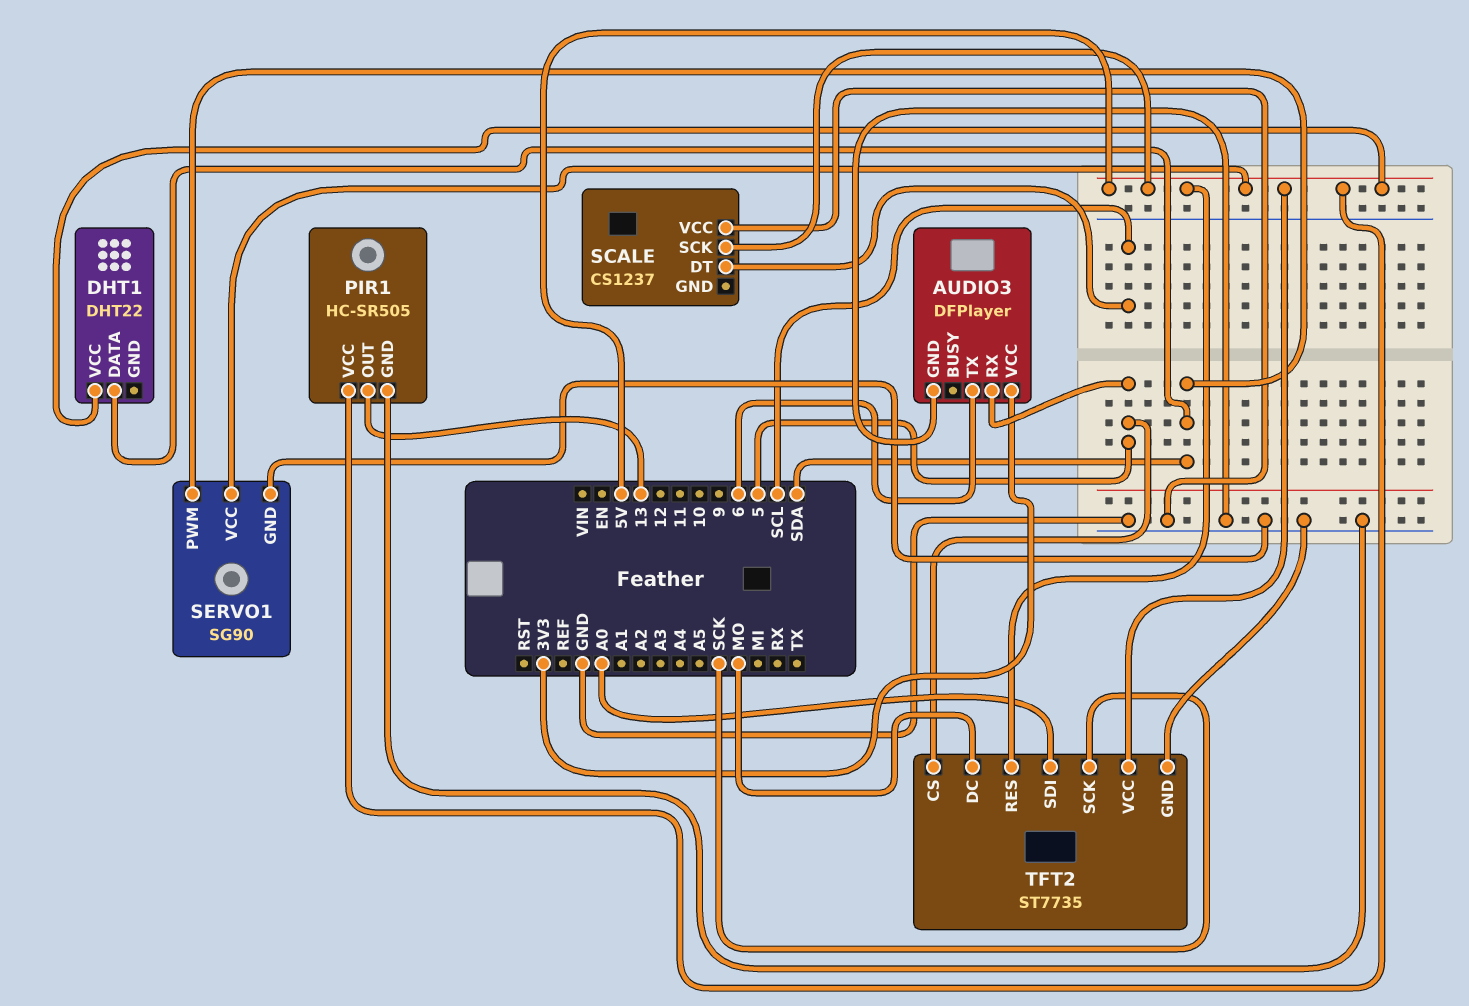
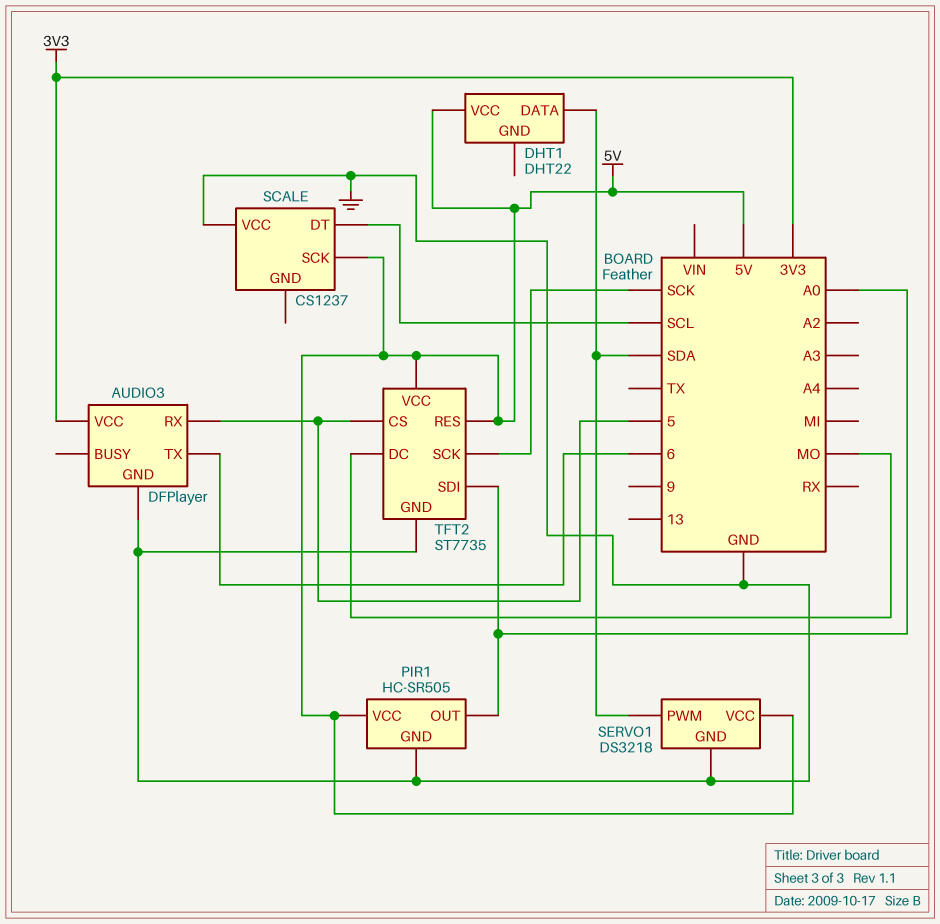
PIR1 pin OUT: 13 -> A0
SERVO1: SG90 -> DS3218

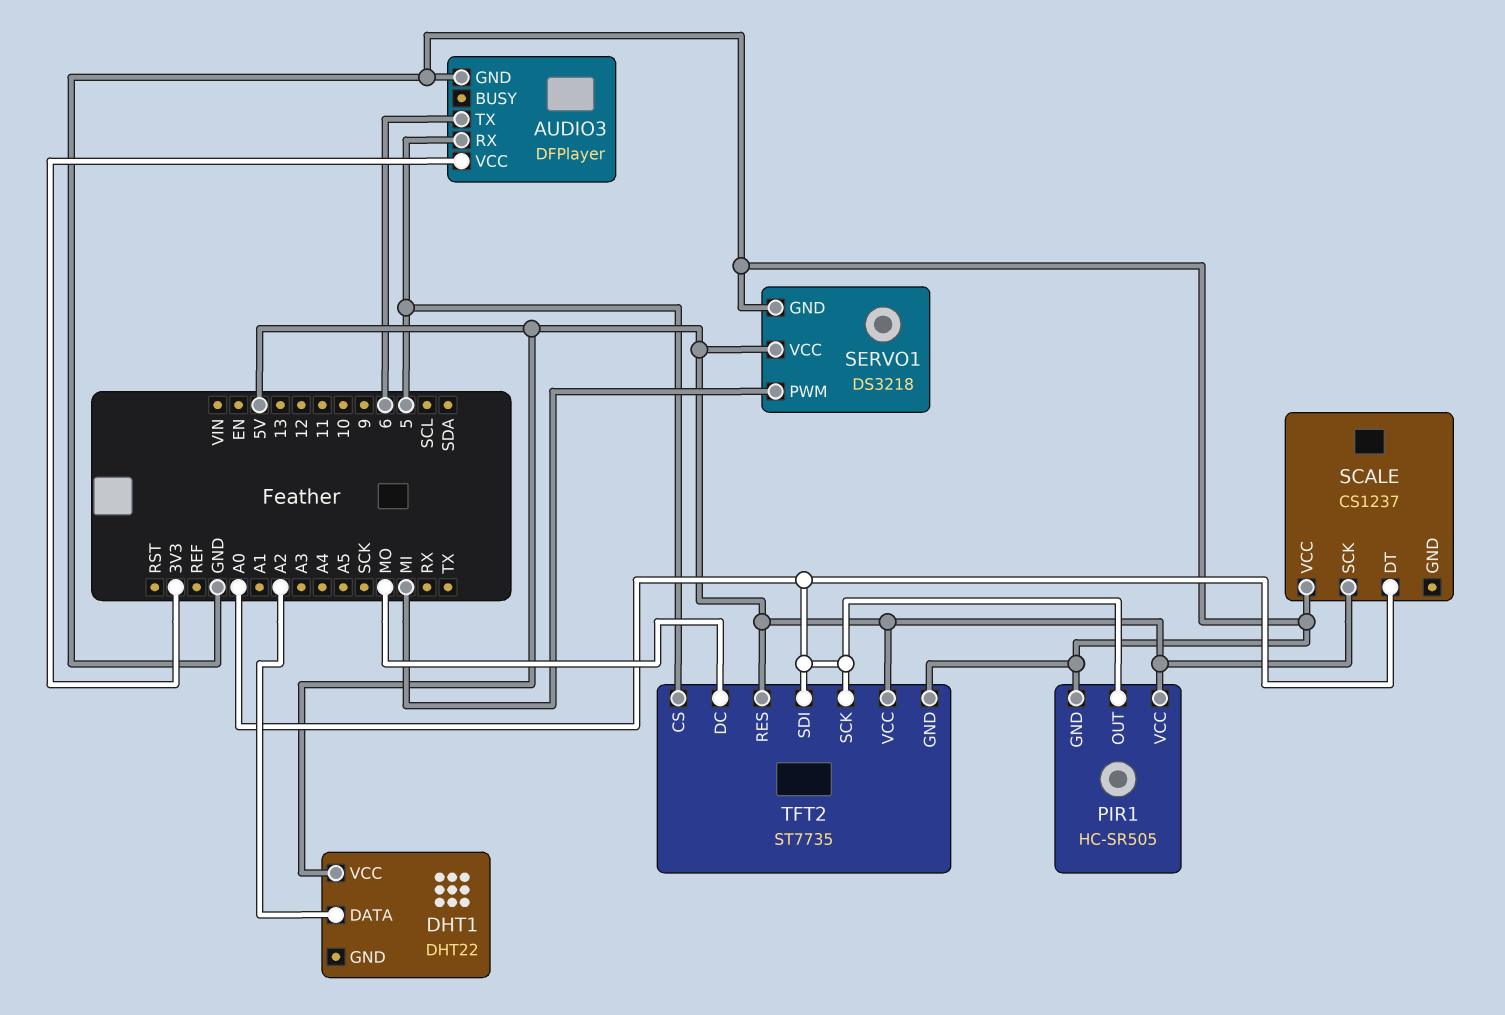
DHT1 pin DATA: SDA -> A2
SCALE pin DT: SCL -> A0
SERVO1 pin PWM: SDA -> MI
TFT2 pin SCK: SCK -> A0

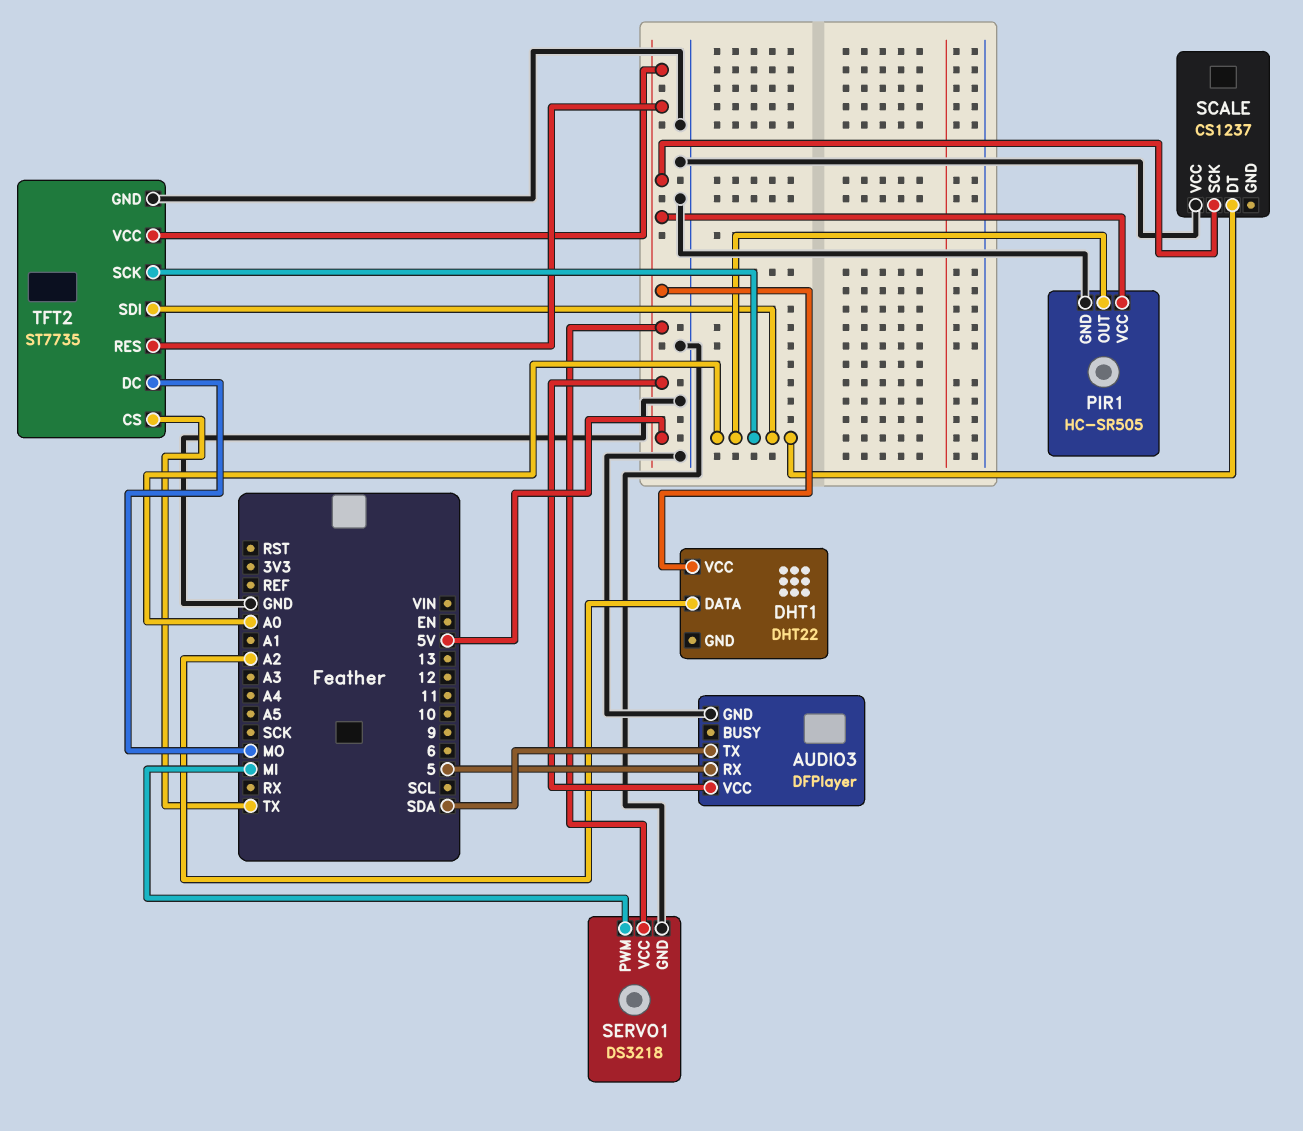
AUDIO3 pin TX: 6 -> SDA
AUDIO3 pin VCC: 3V3 -> 5V
TFT2 pin CS: 5 -> TX

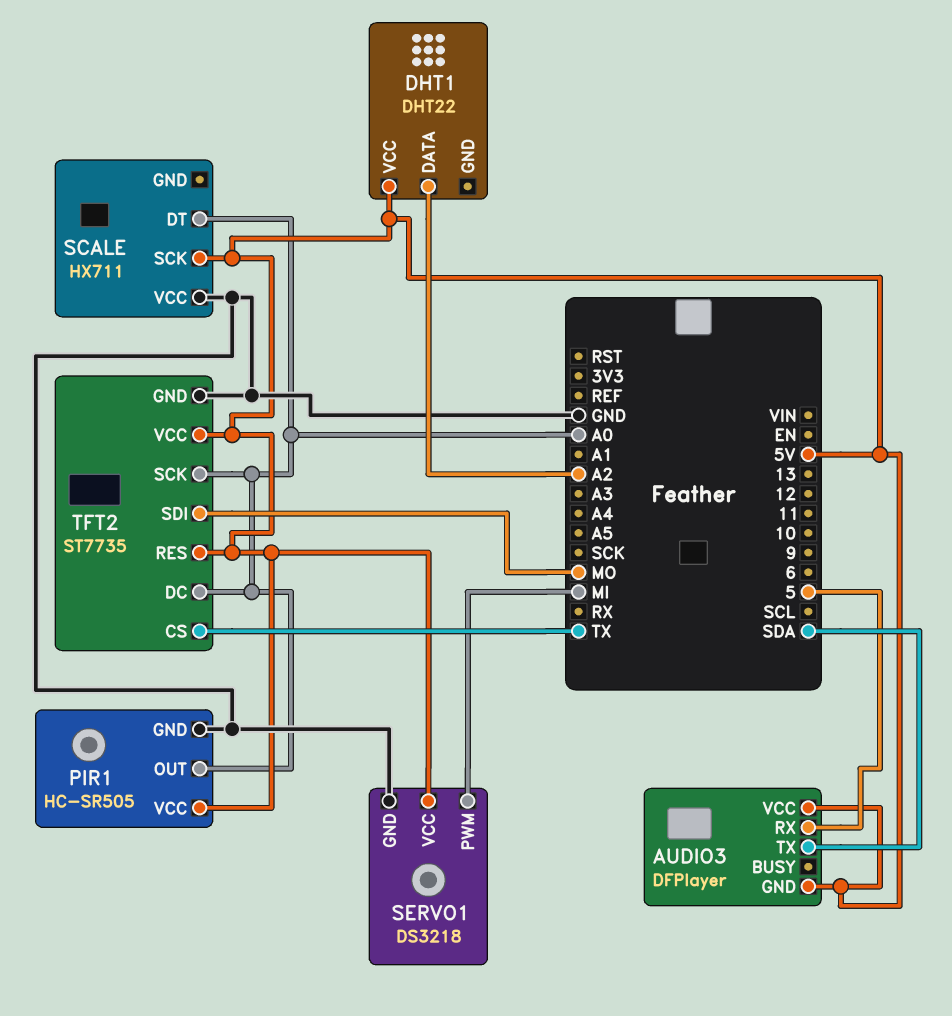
AUDIO3 pin GND: GND -> 5V
SCALE: CS1237 -> HX711
TFT2 pin DC: MO -> A0
TFT2 pin SDI: A0 -> MO

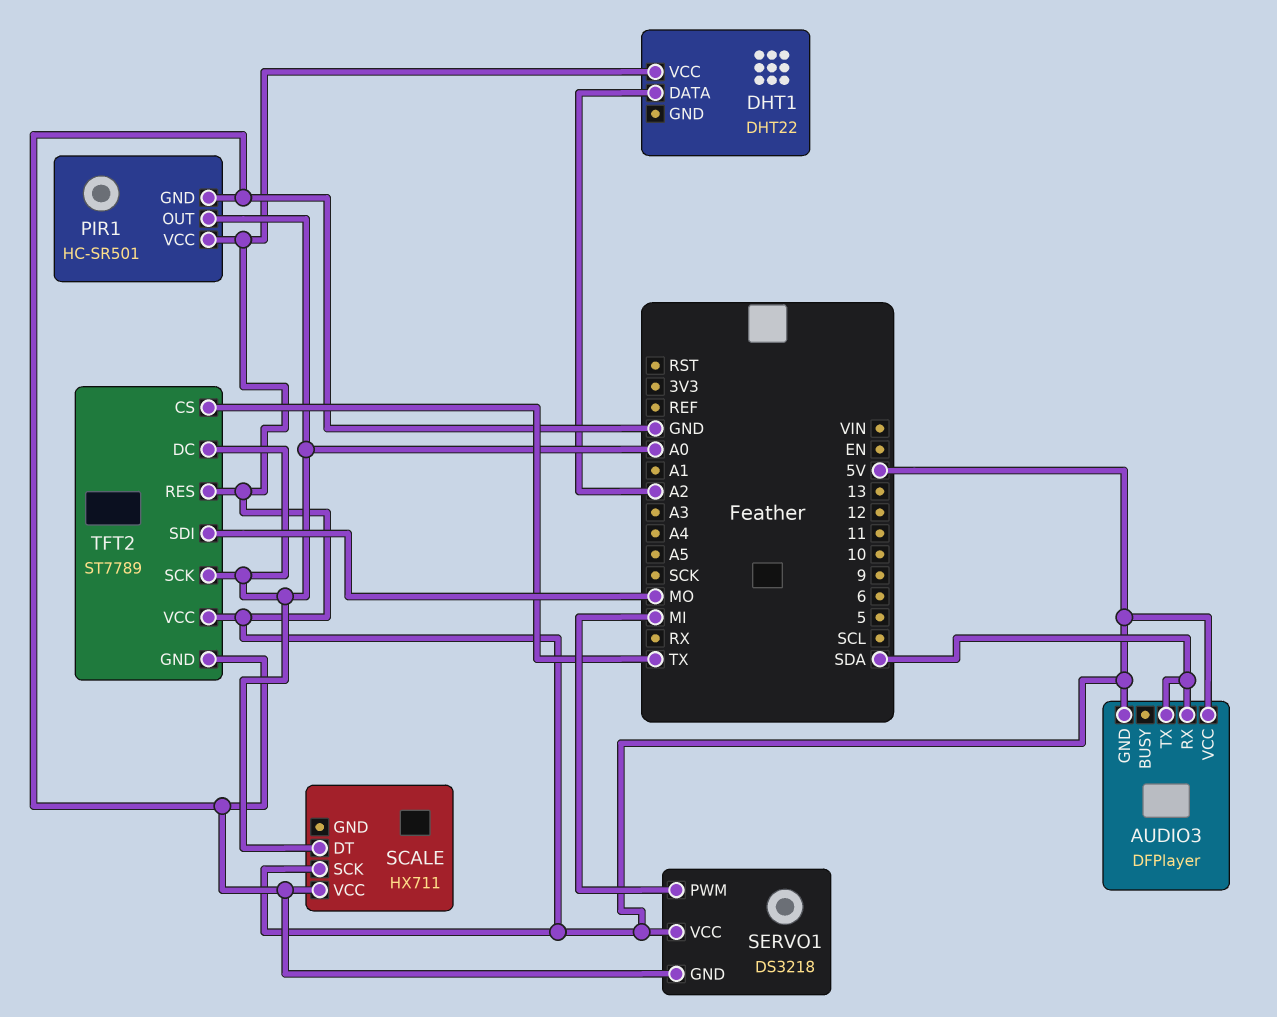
AUDIO3 pin RX: 5 -> SDA
PIR1: HC-SR505 -> HC-SR501
TFT2: ST7735 -> ST7789

